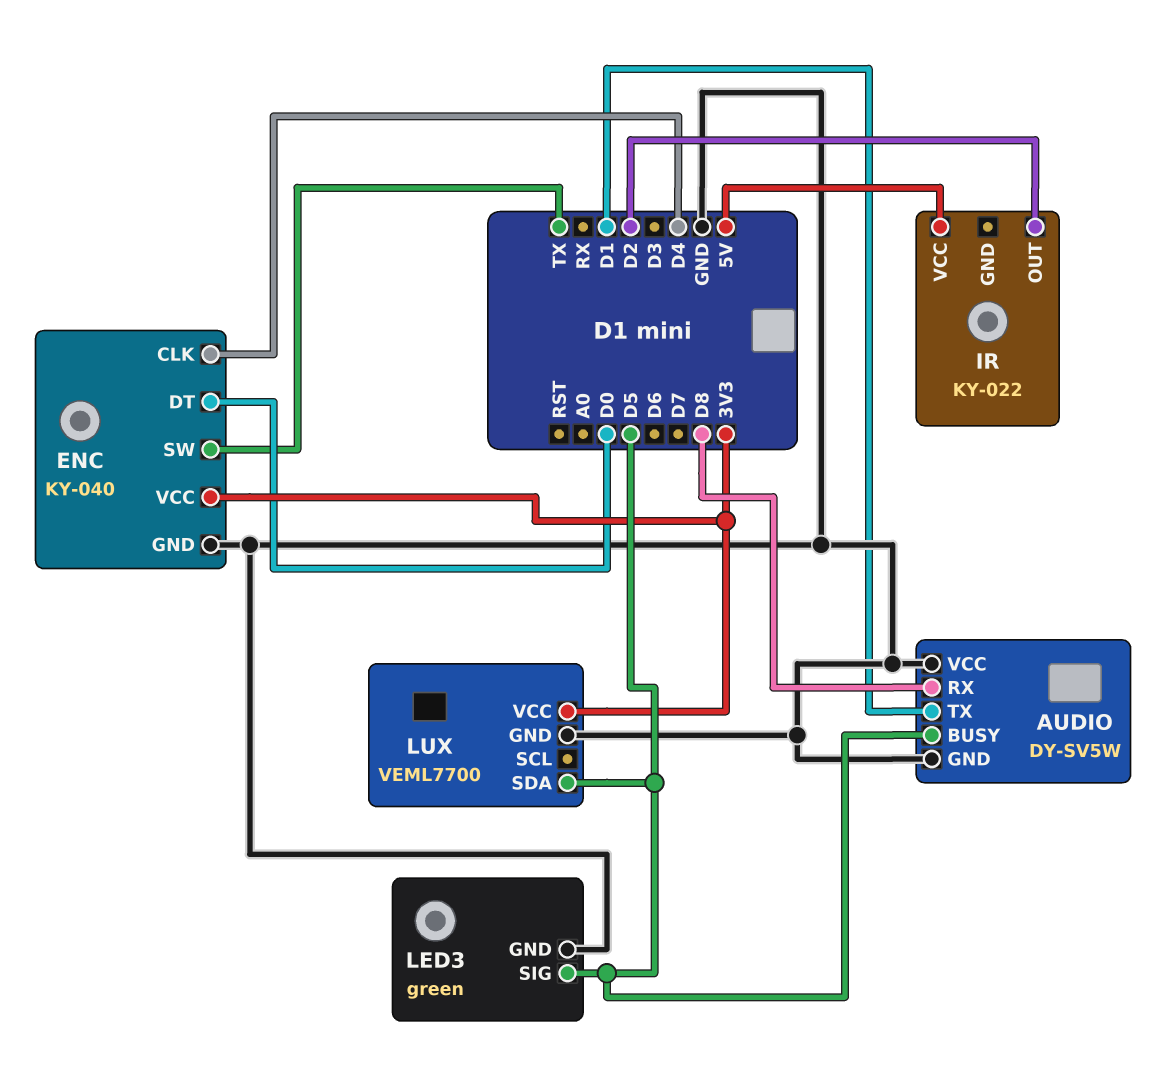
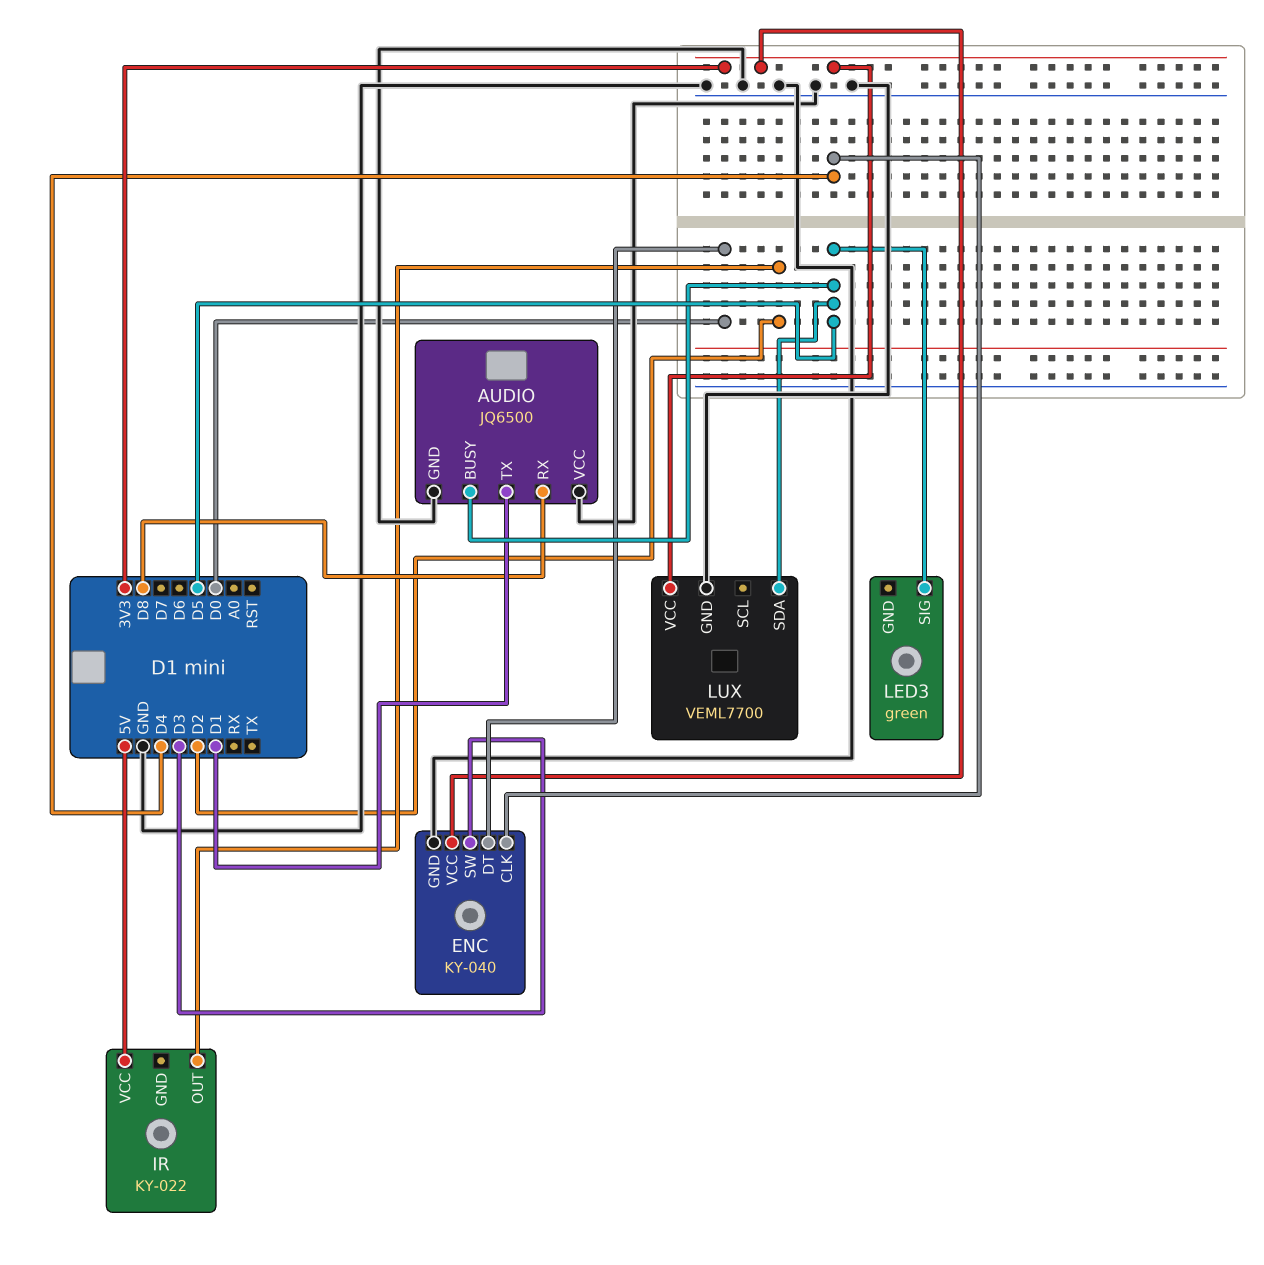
AUDIO: DY-SV5W -> JQ6500
ENC pin SW: TX -> D3
LED3 pin GND: GND -> none

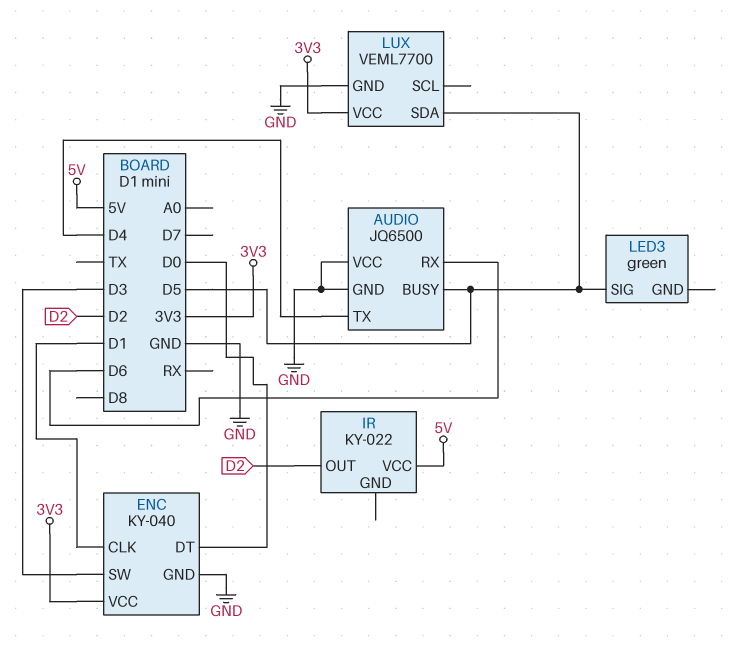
AUDIO pin RX: D8 -> D6
AUDIO pin TX: D1 -> D4
ENC pin CLK: D4 -> D1

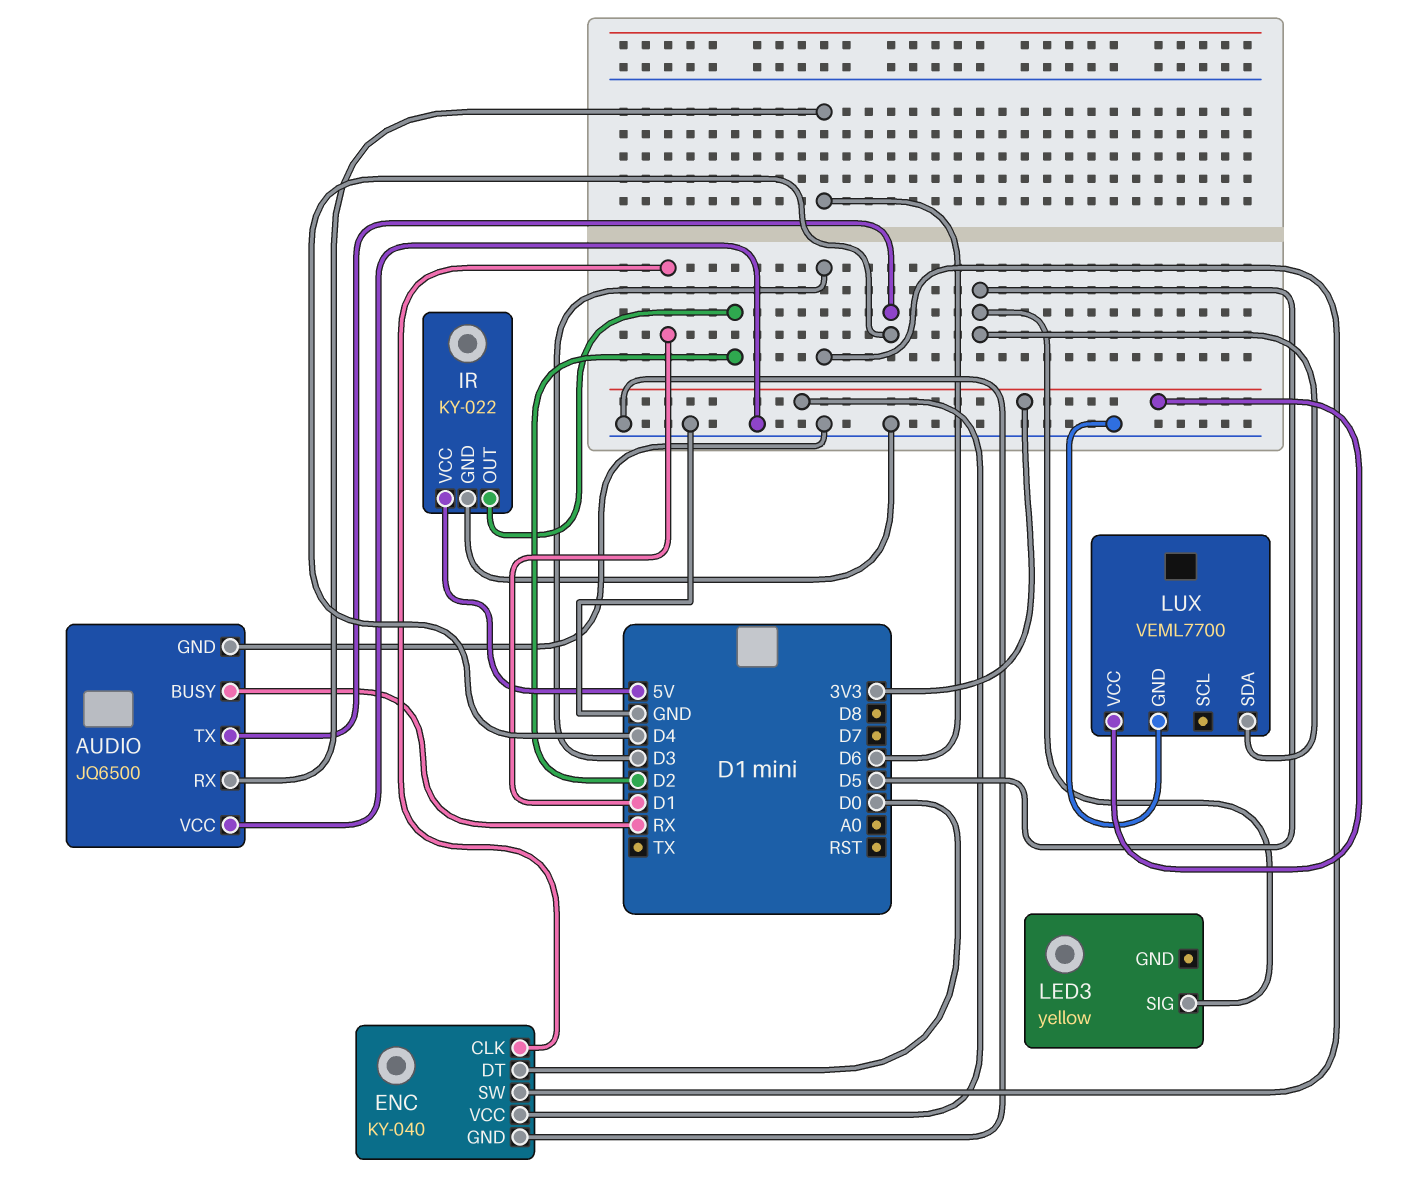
AUDIO pin BUSY: D5 -> RX
IR pin GND: none -> GND
LED3: green -> yellow

